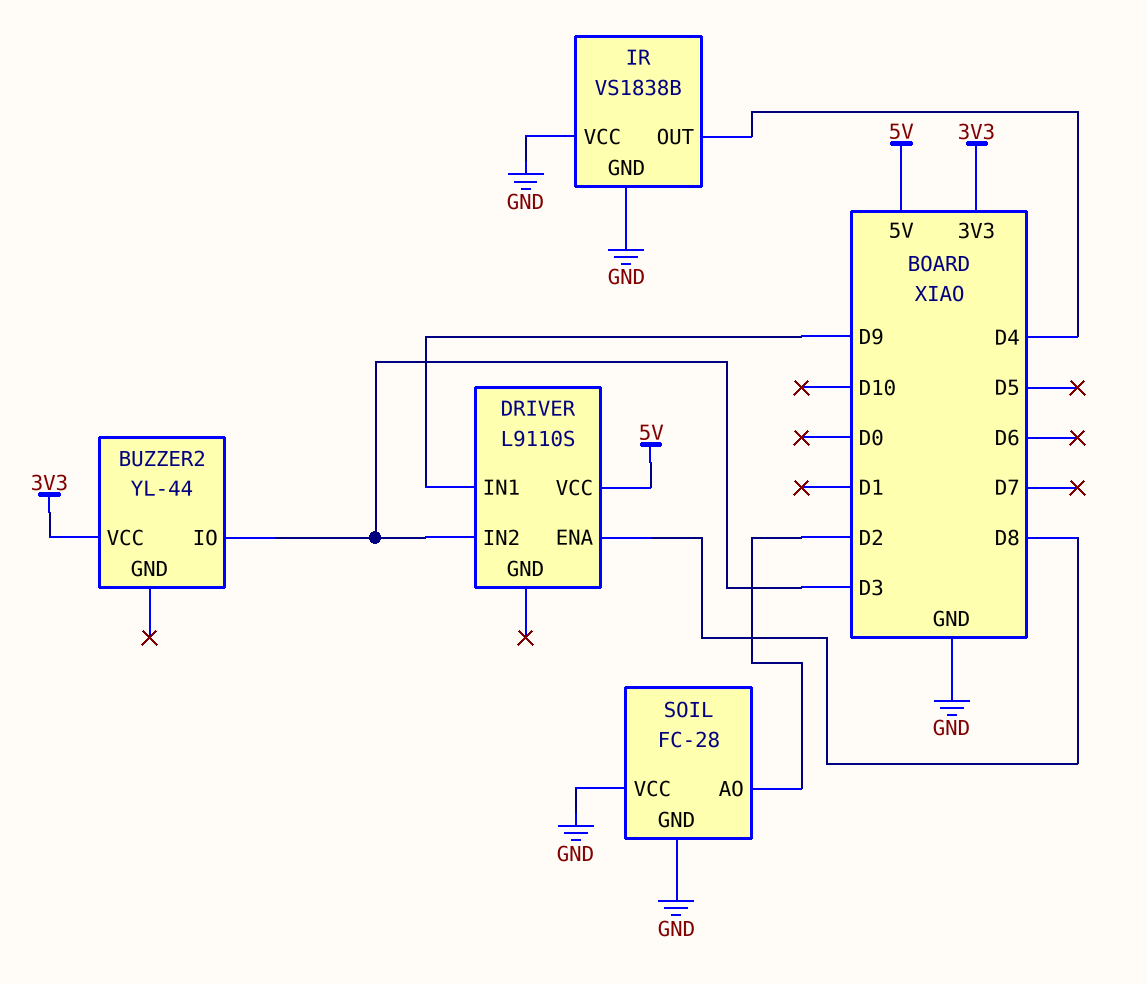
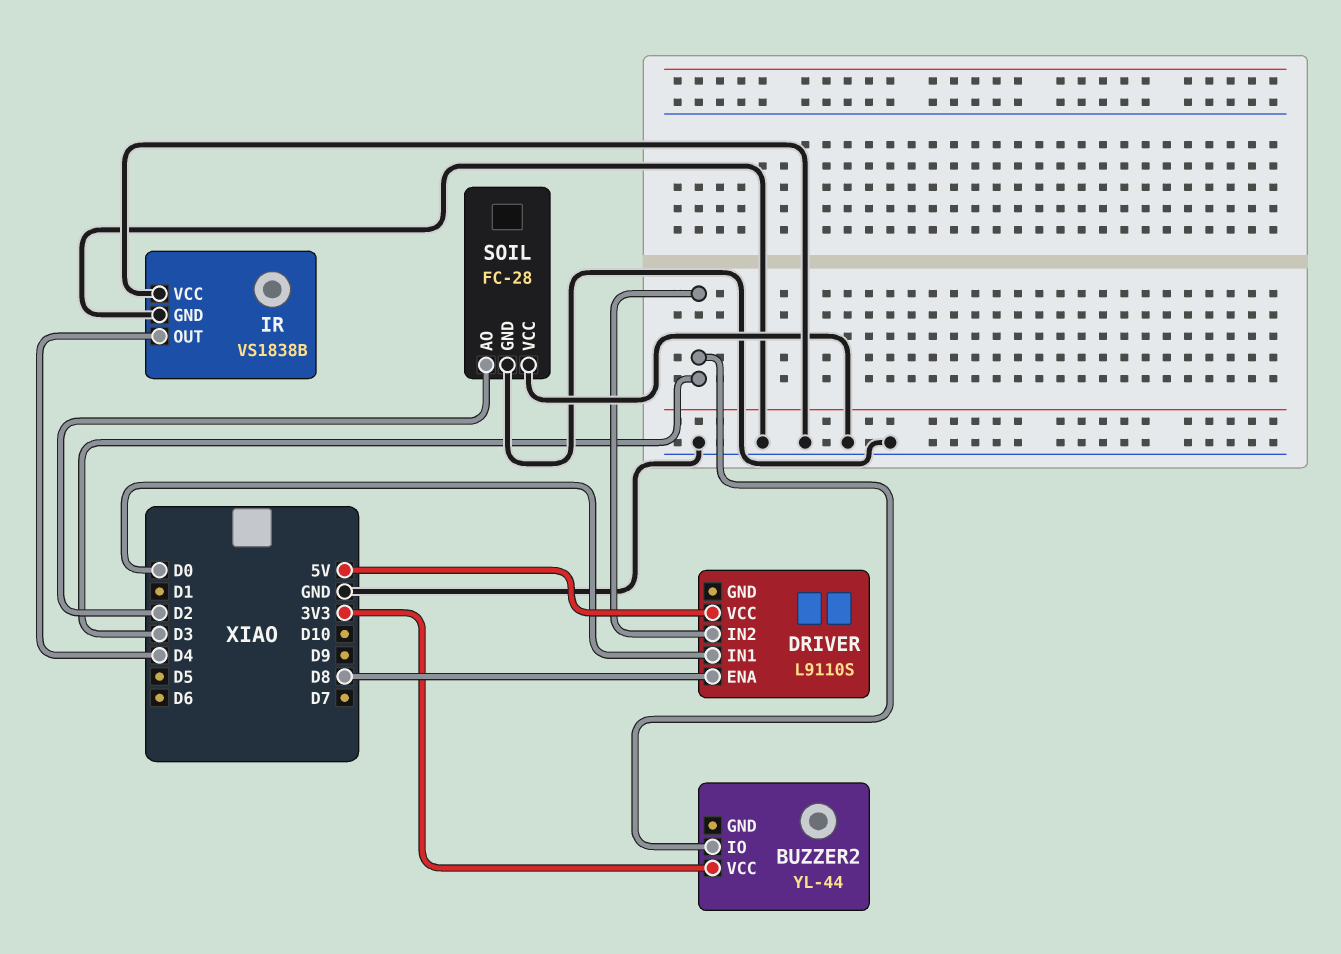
DRIVER pin IN1: D9 -> D0

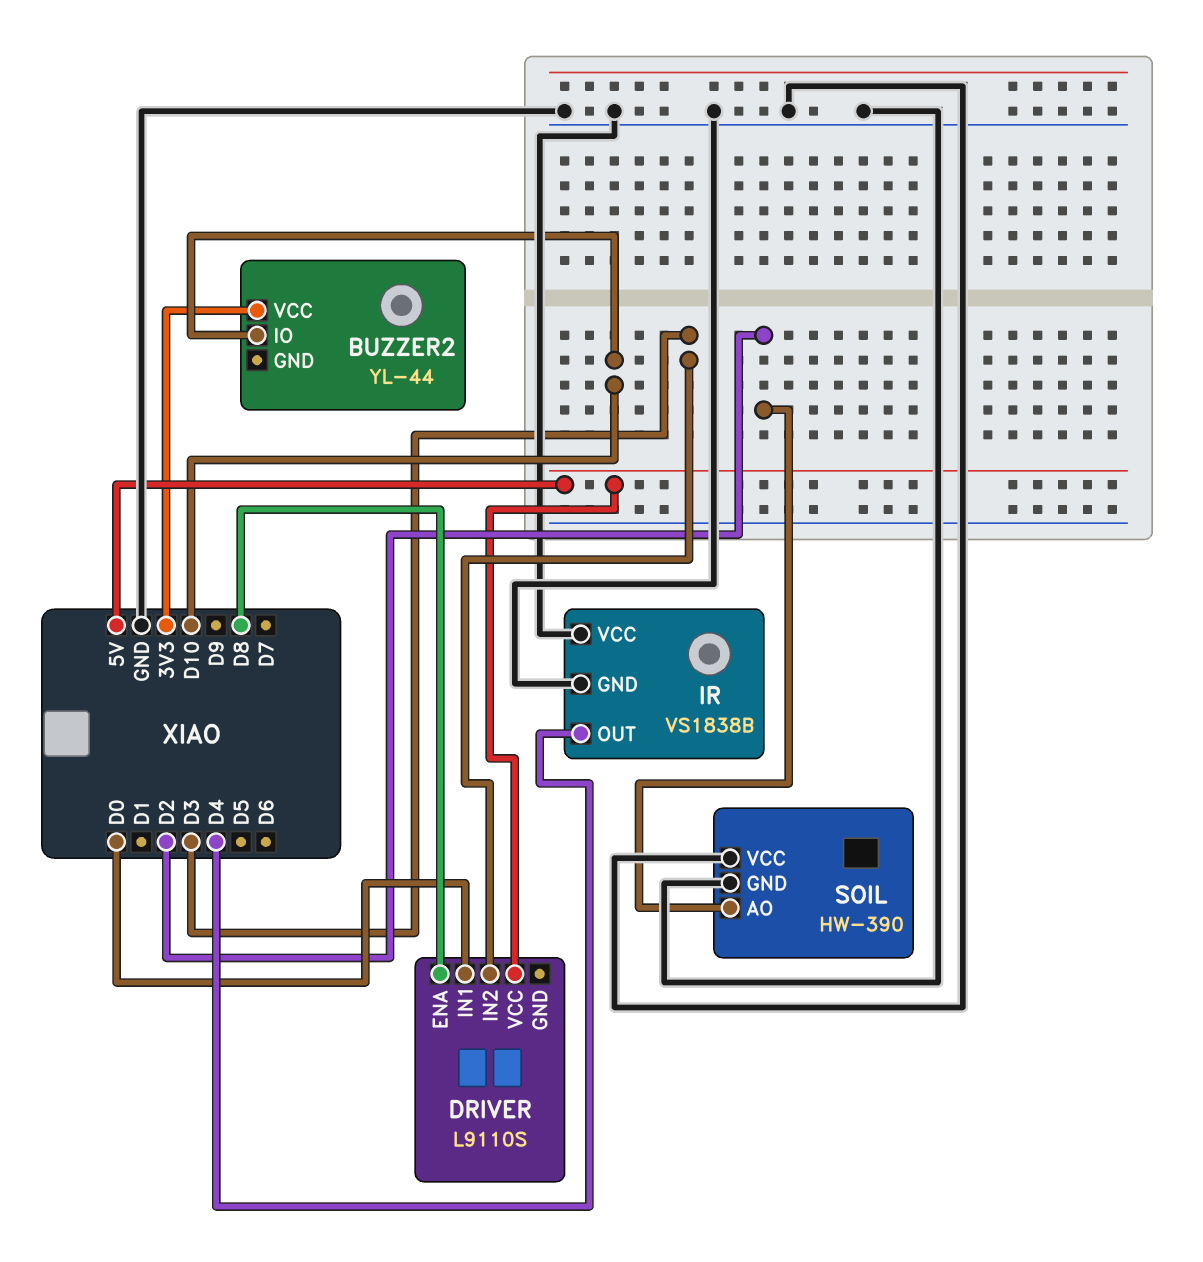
BUZZER2 pin IO: D3 -> D10
SOIL: FC-28 -> HW-390

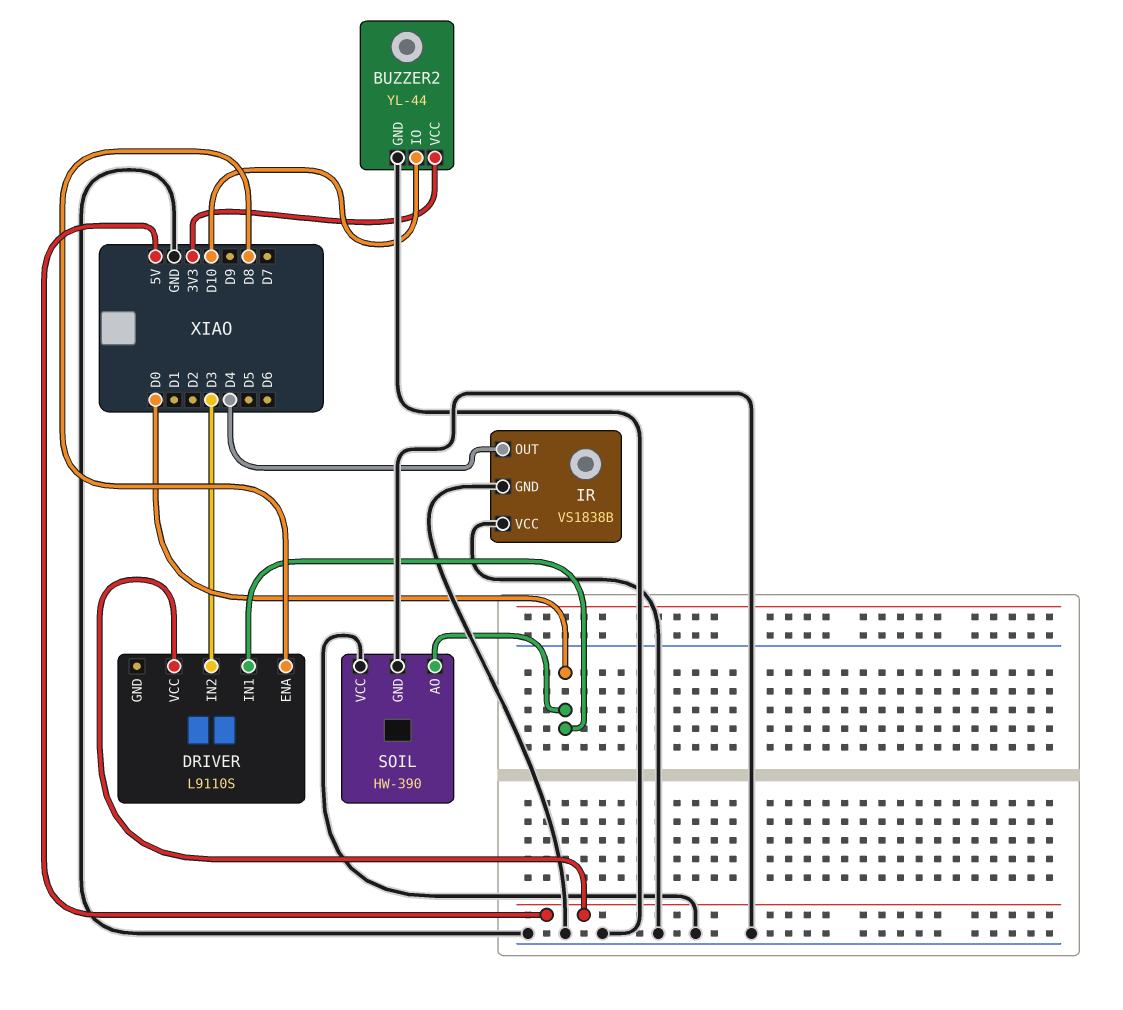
BUZZER2 pin GND: none -> GND
SOIL pin AO: D2 -> D0

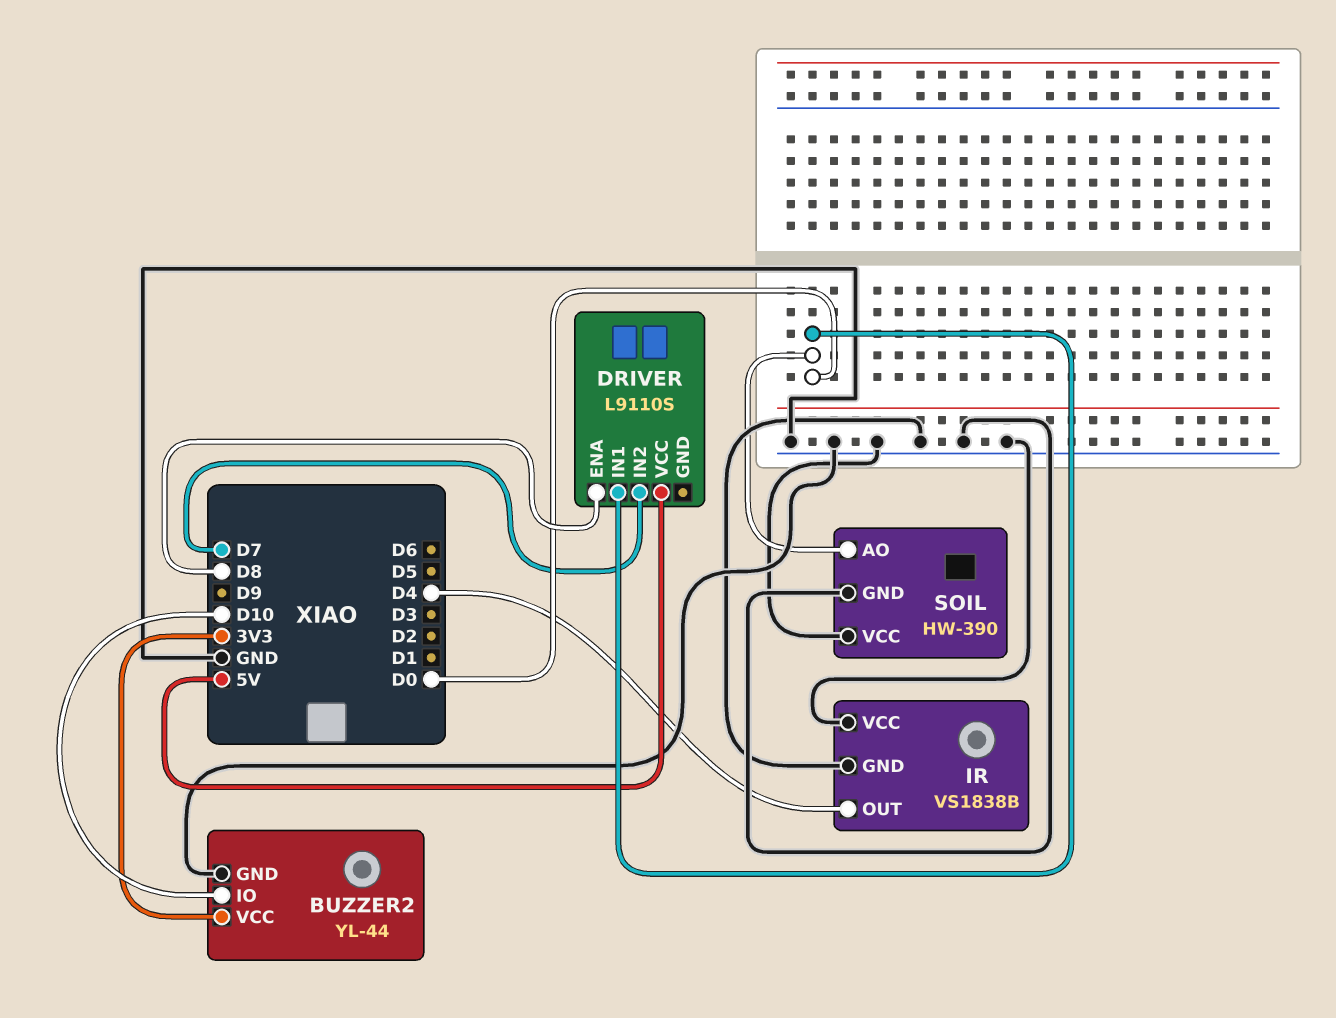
DRIVER pin IN2: D3 -> D7

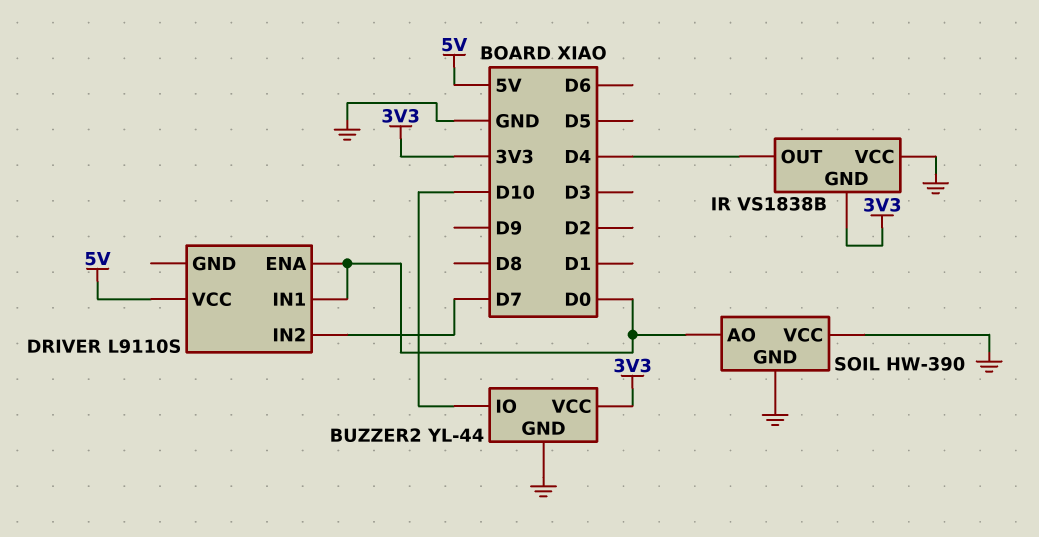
DRIVER pin ENA: D8 -> D0
IR pin GND: GND -> 3V3

